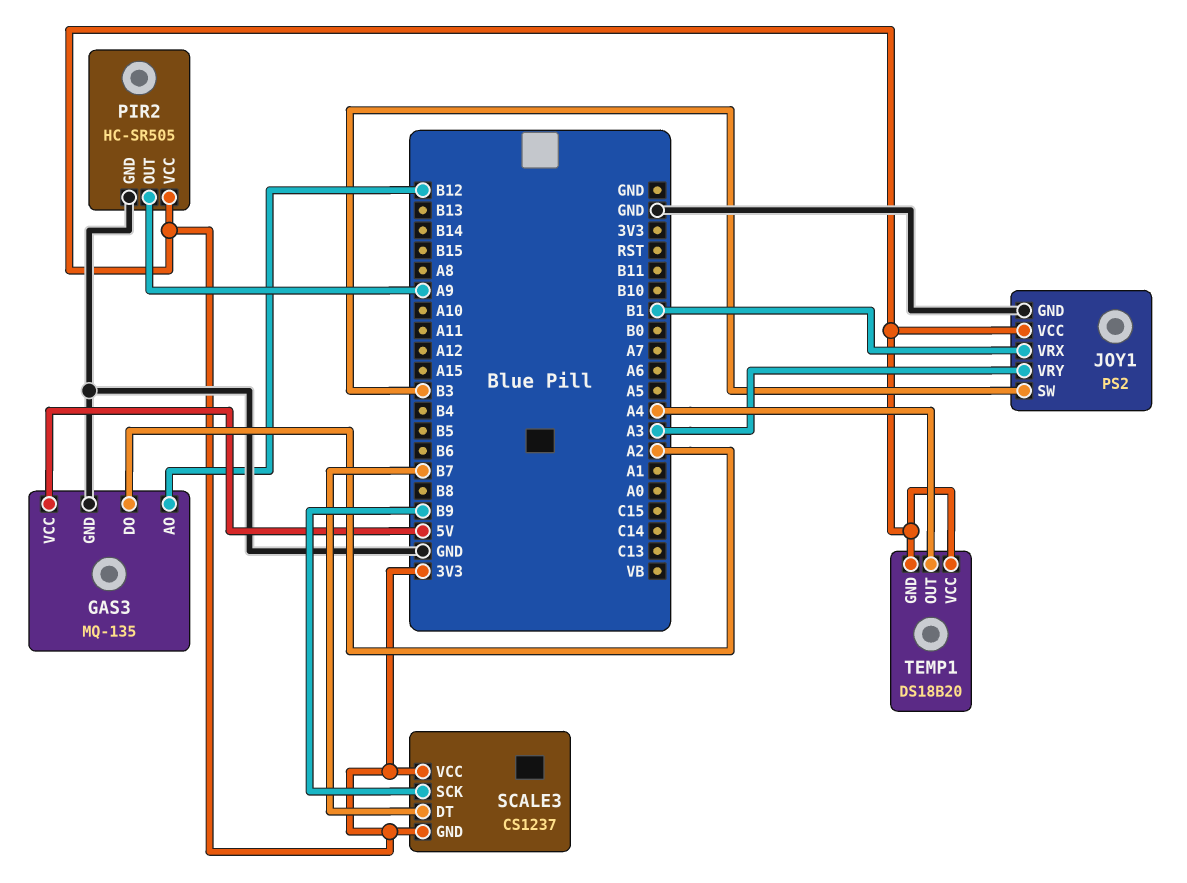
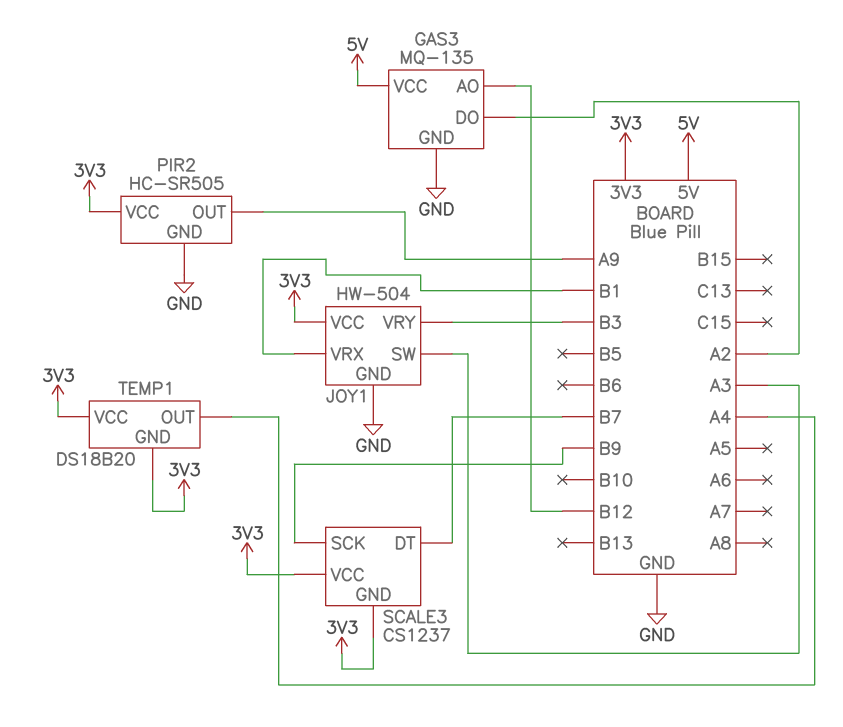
JOY1: PS2 -> HW-504
JOY1 pin SW: B3 -> A3
JOY1 pin VRY: A3 -> B3

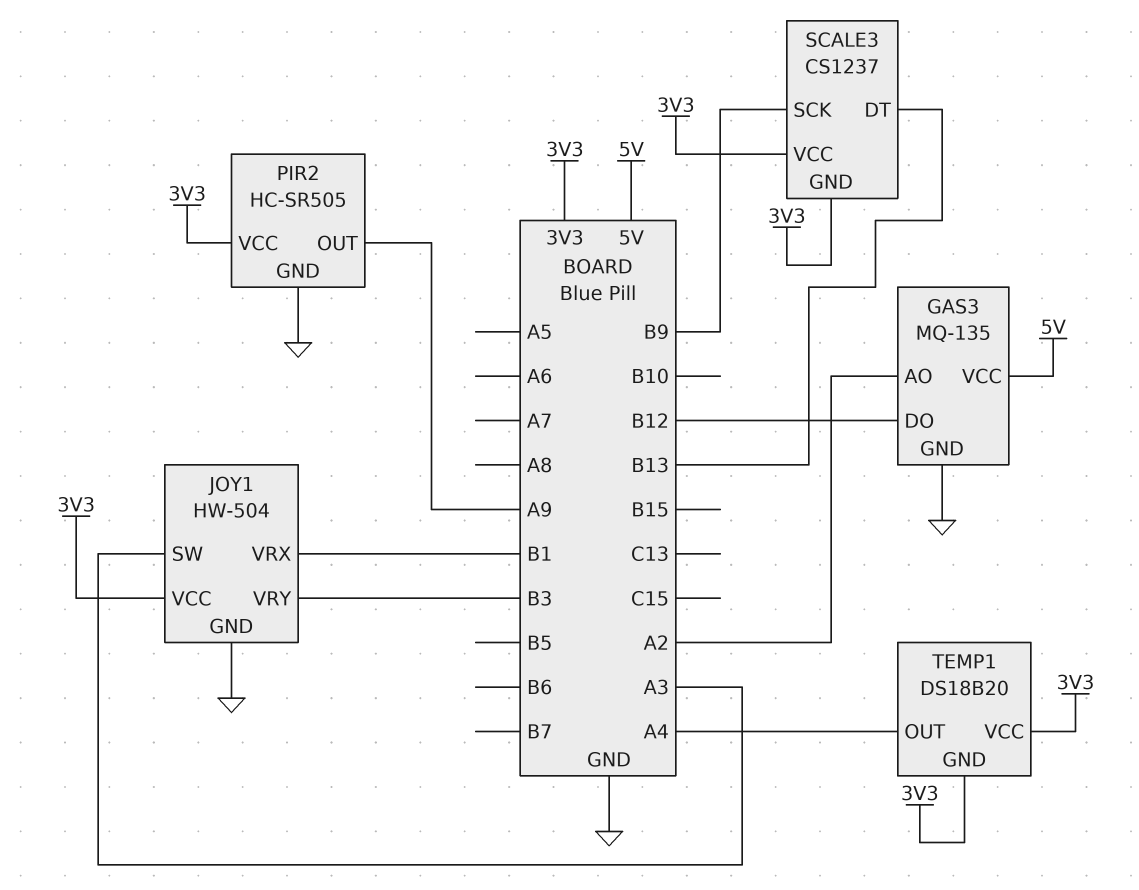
GAS3 pin AO: B12 -> A2
GAS3 pin DO: A2 -> B12
SCALE3 pin DT: B7 -> B13

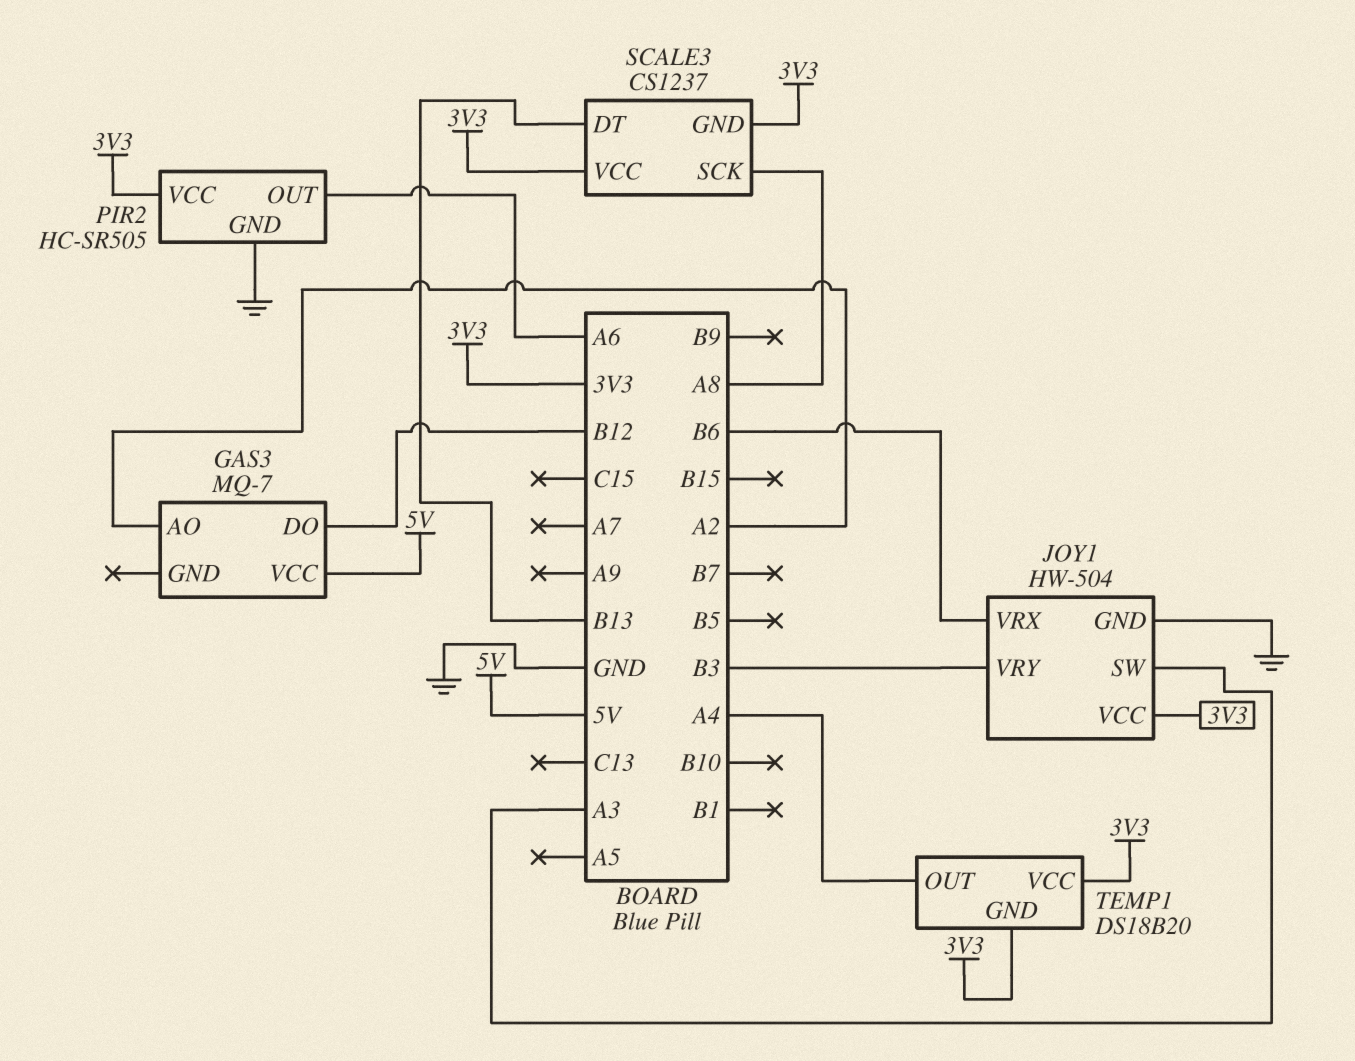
GAS3: MQ-135 -> MQ-7
GAS3 pin GND: GND -> none
JOY1 pin VRX: B1 -> B6
PIR2 pin OUT: A9 -> A6
SCALE3 pin SCK: B9 -> A8

